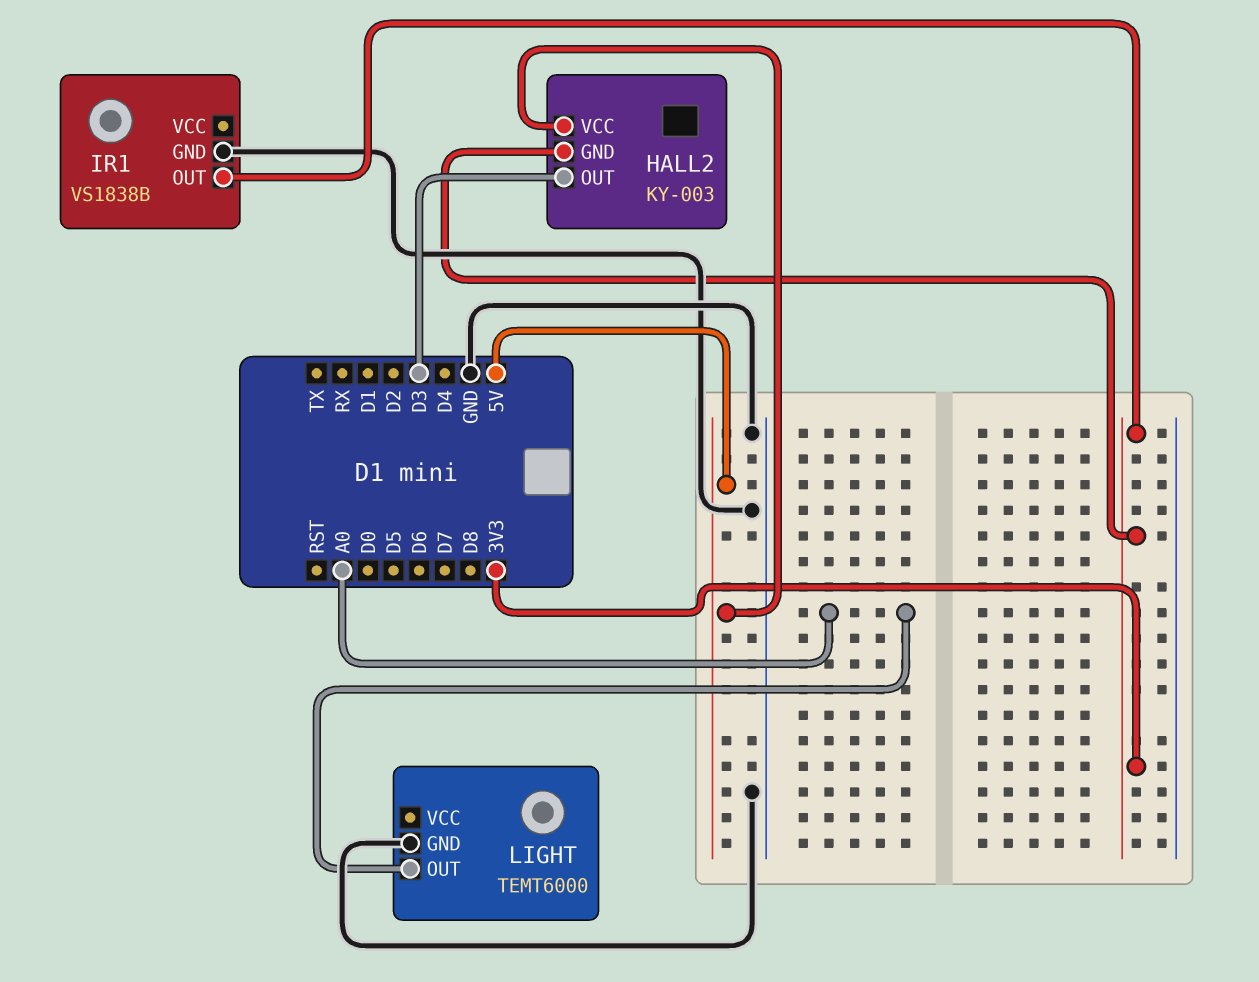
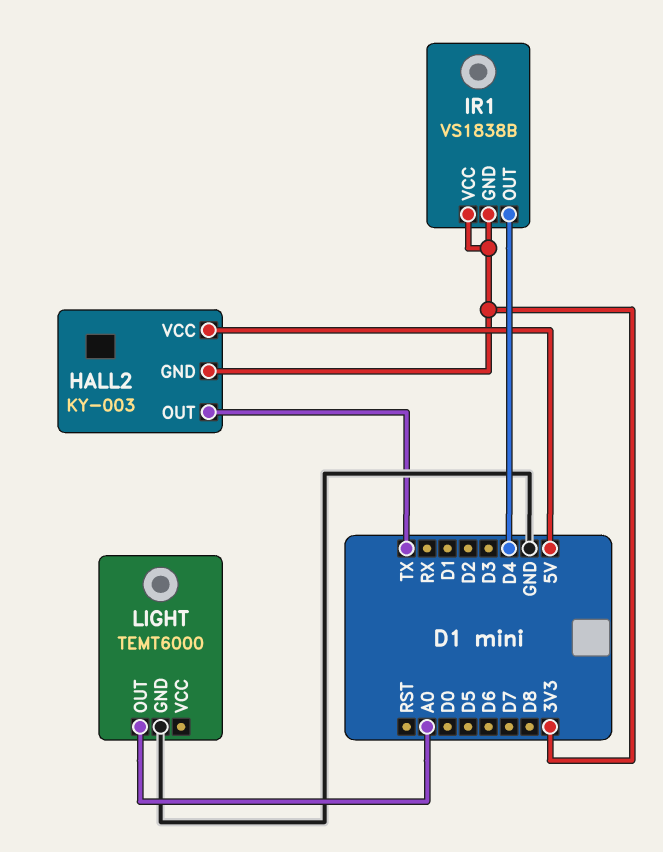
HALL2 pin OUT: D3 -> TX
IR1 pin GND: GND -> 3V3
IR1 pin OUT: 3V3 -> D4
IR1 pin VCC: none -> 3V3

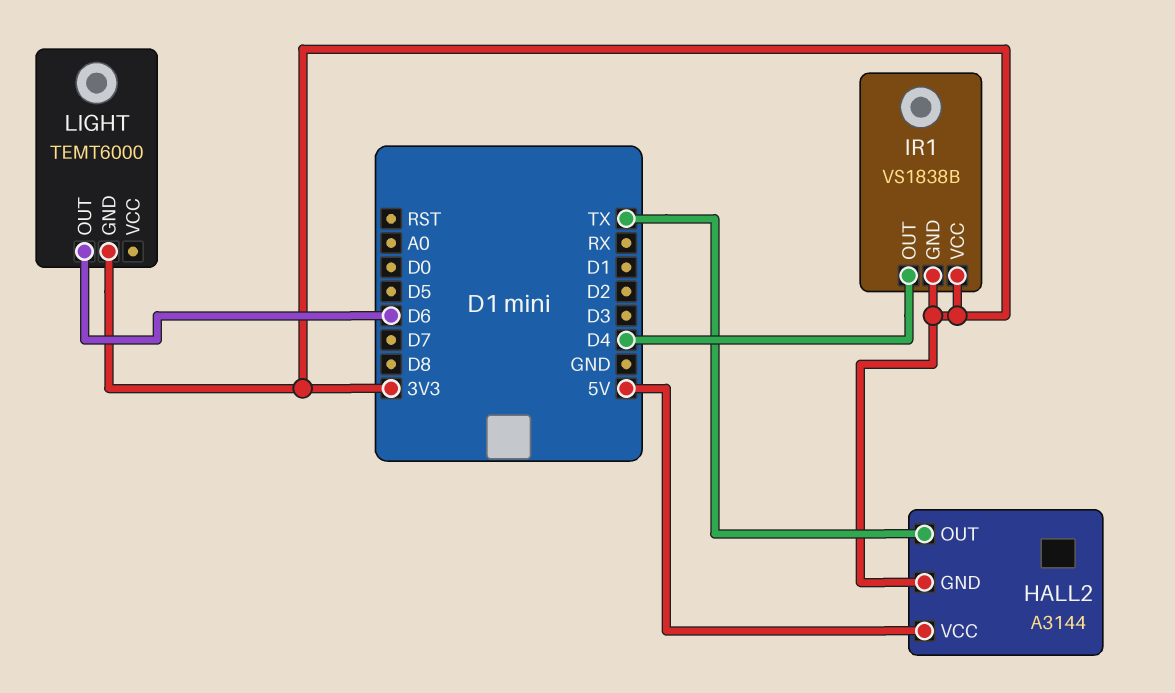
HALL2: KY-003 -> A3144
LIGHT pin GND: GND -> 3V3
LIGHT pin OUT: A0 -> D6

